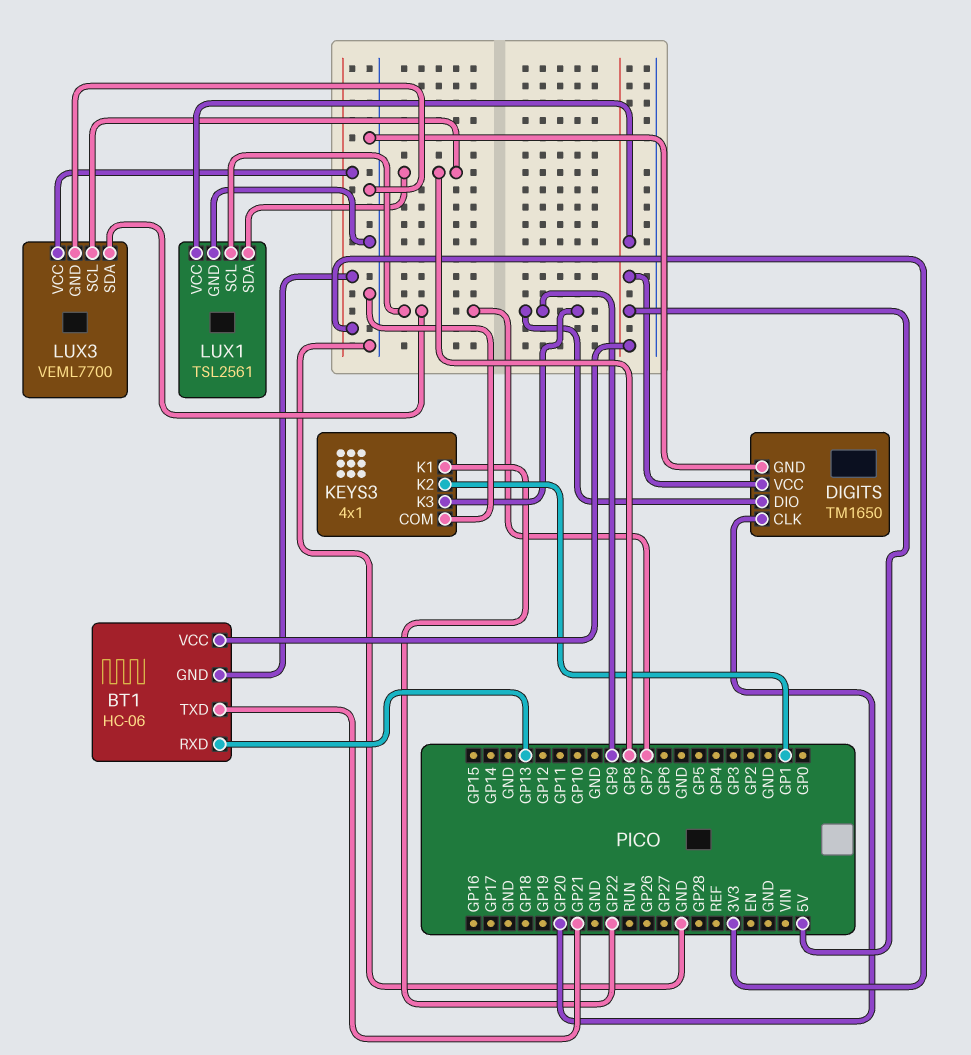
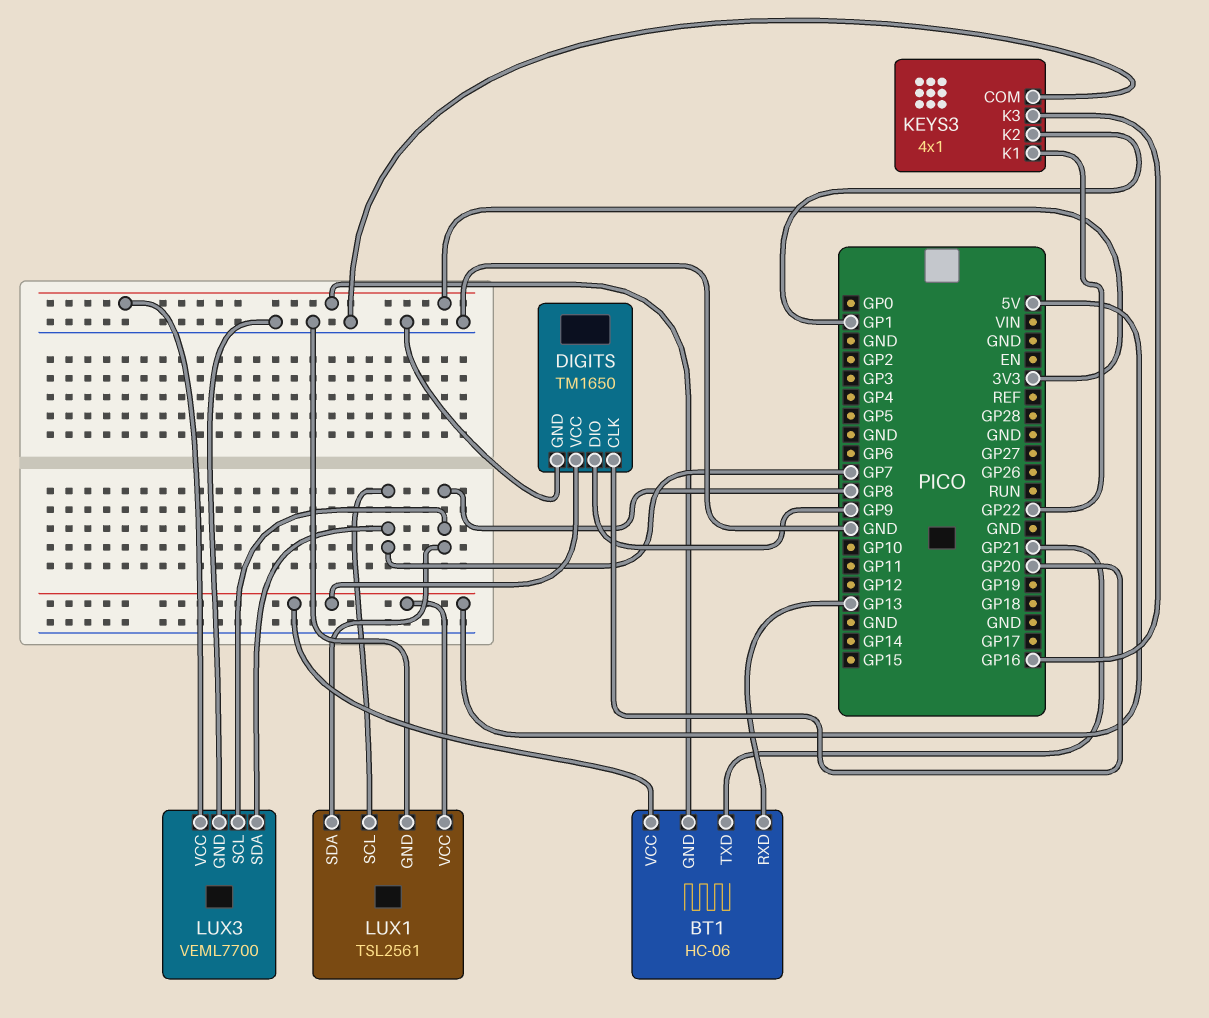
KEYS3 pin K3: GP9 -> GP16

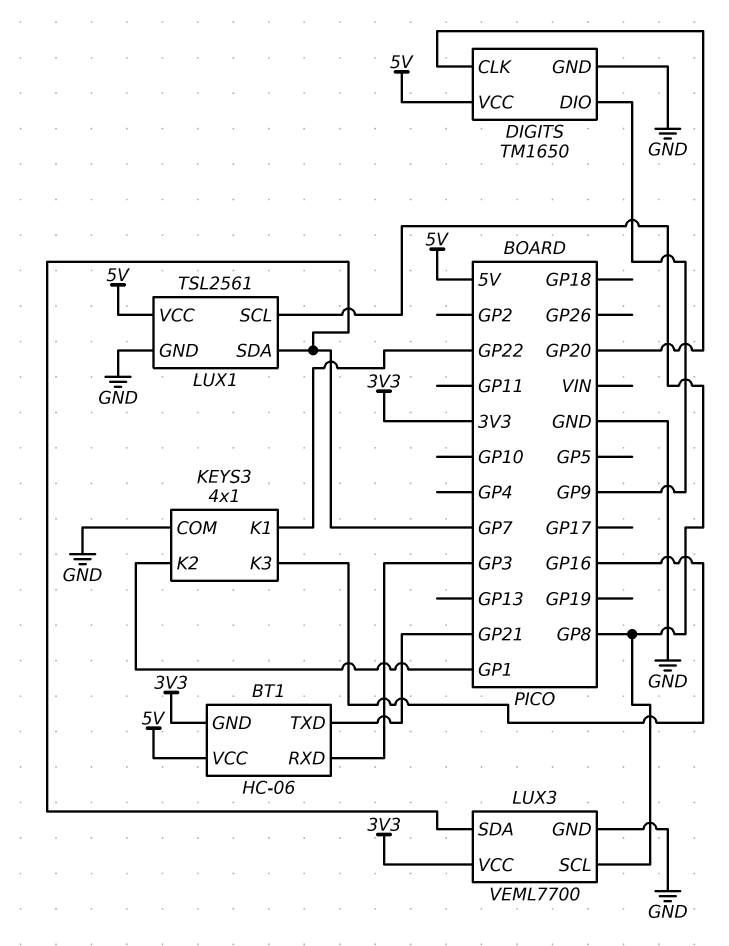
BT1 pin RXD: GP13 -> GP3
LUX1 pin SCL: GP7 -> GP8
LUX1 pin SDA: GP8 -> GP7

